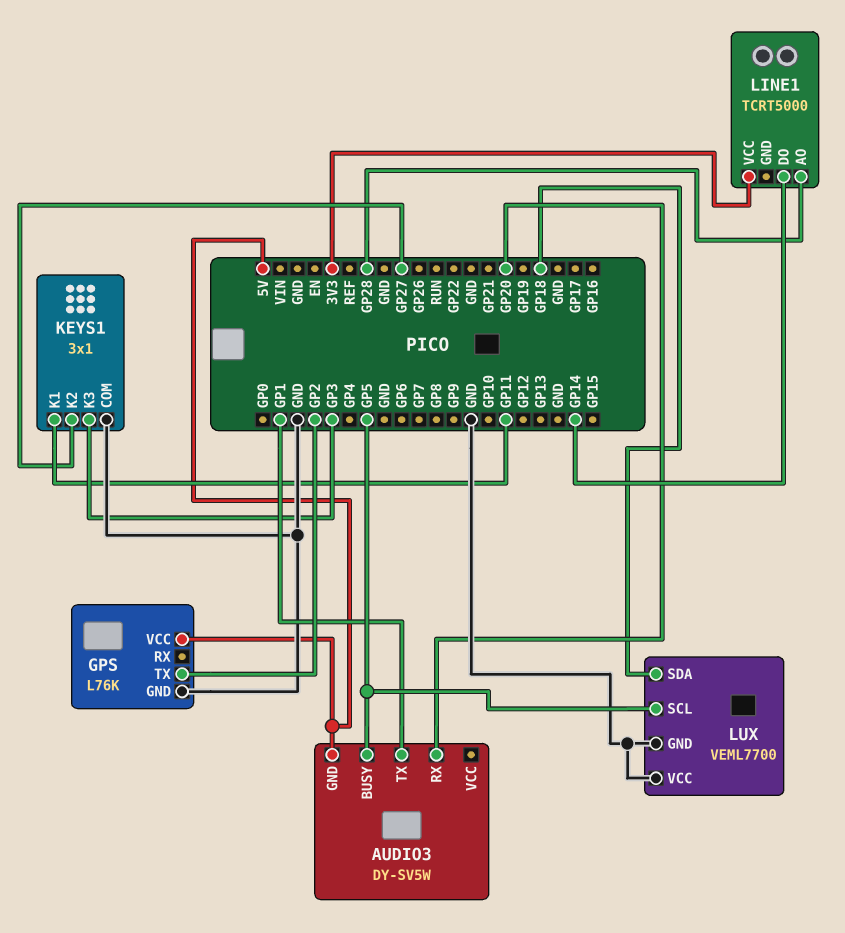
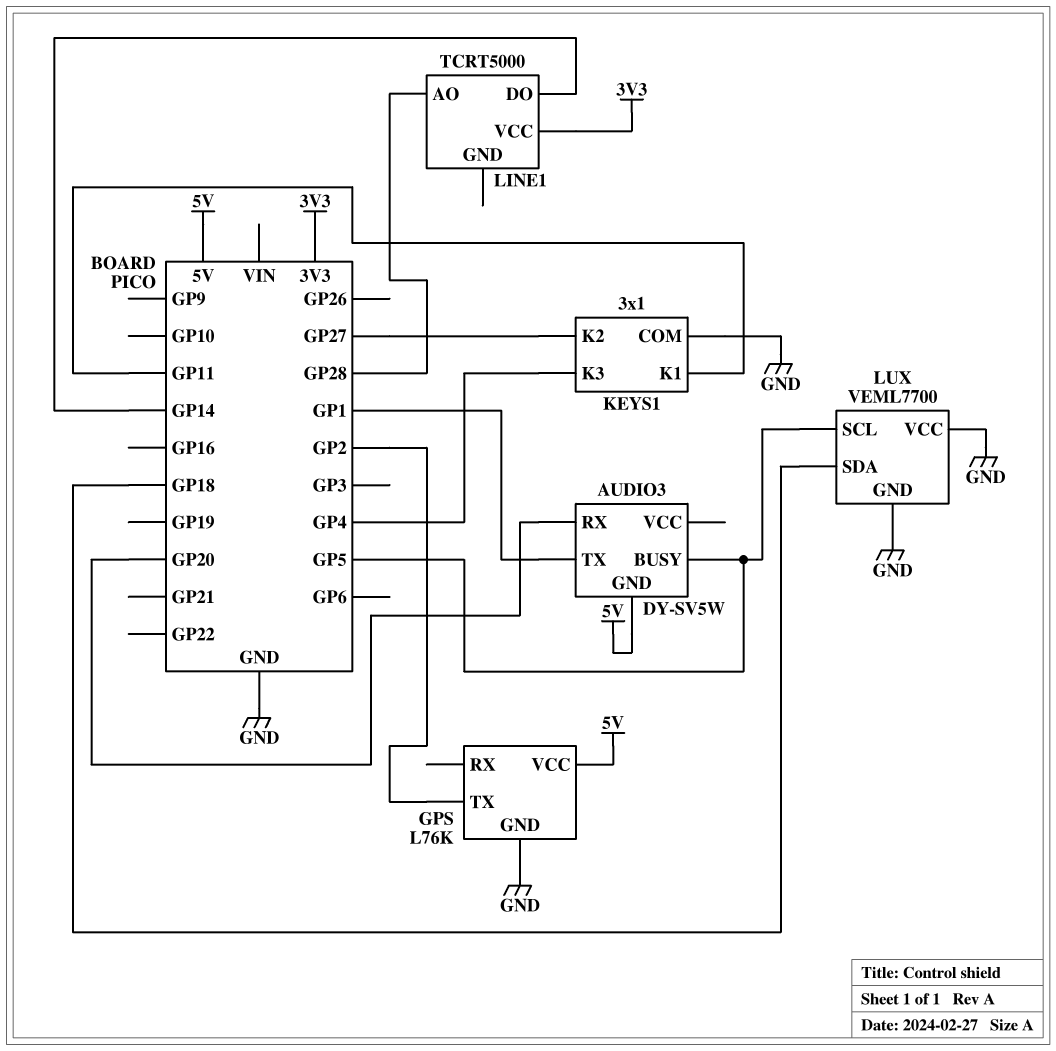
KEYS1 pin K3: GP3 -> GP4

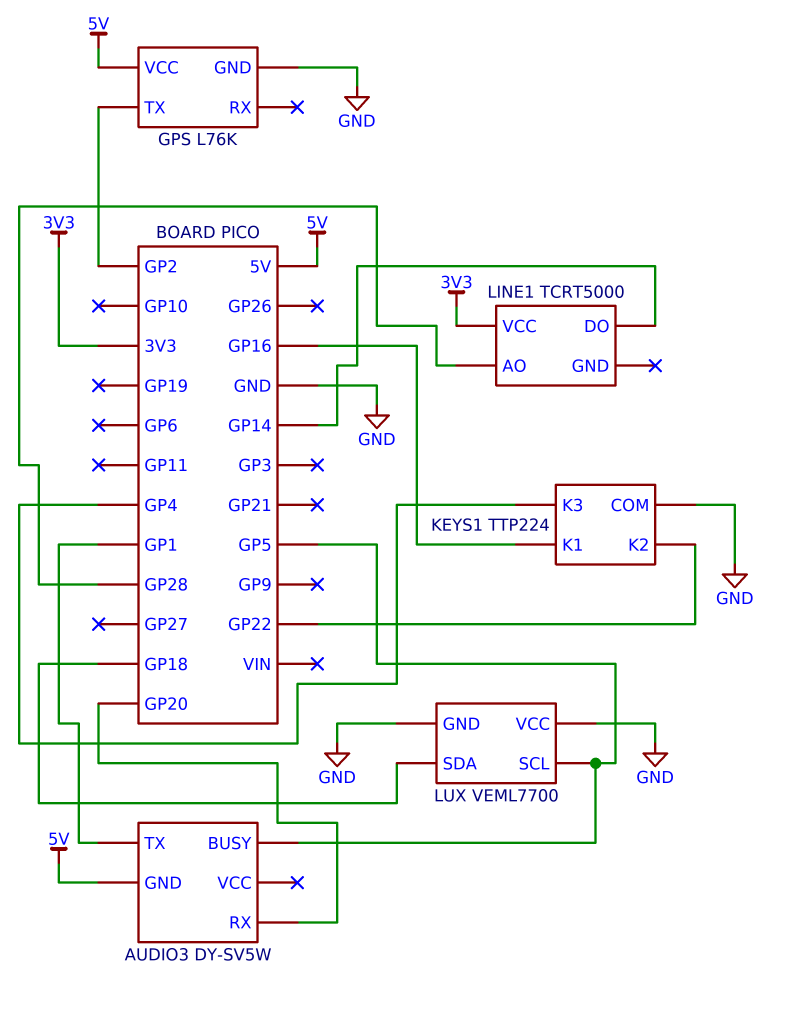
KEYS1: 3x1 -> TTP224
KEYS1 pin K1: GP11 -> GP16
KEYS1 pin K2: GP27 -> GP22

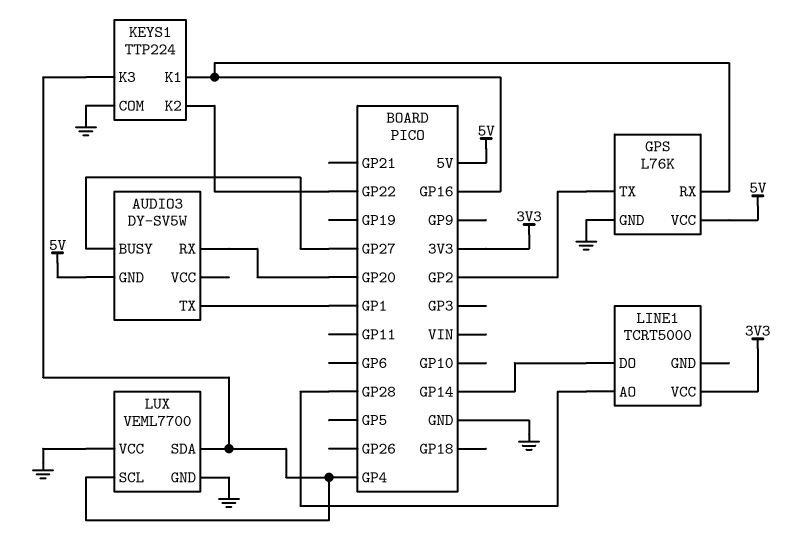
AUDIO3 pin BUSY: GP5 -> GP27
GPS pin RX: none -> GP16
LUX pin SCL: GP5 -> GP4
LUX pin SDA: GP18 -> GP4

